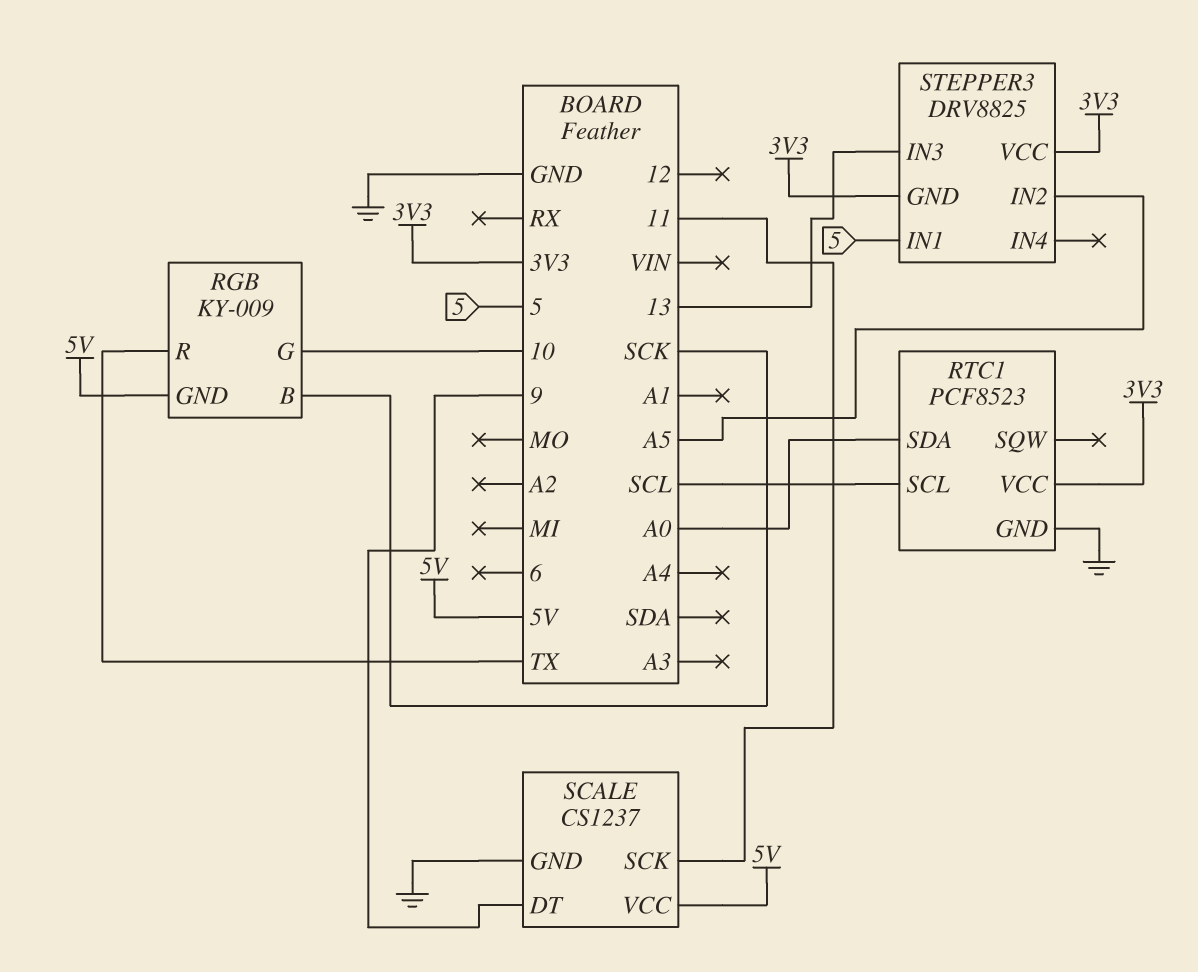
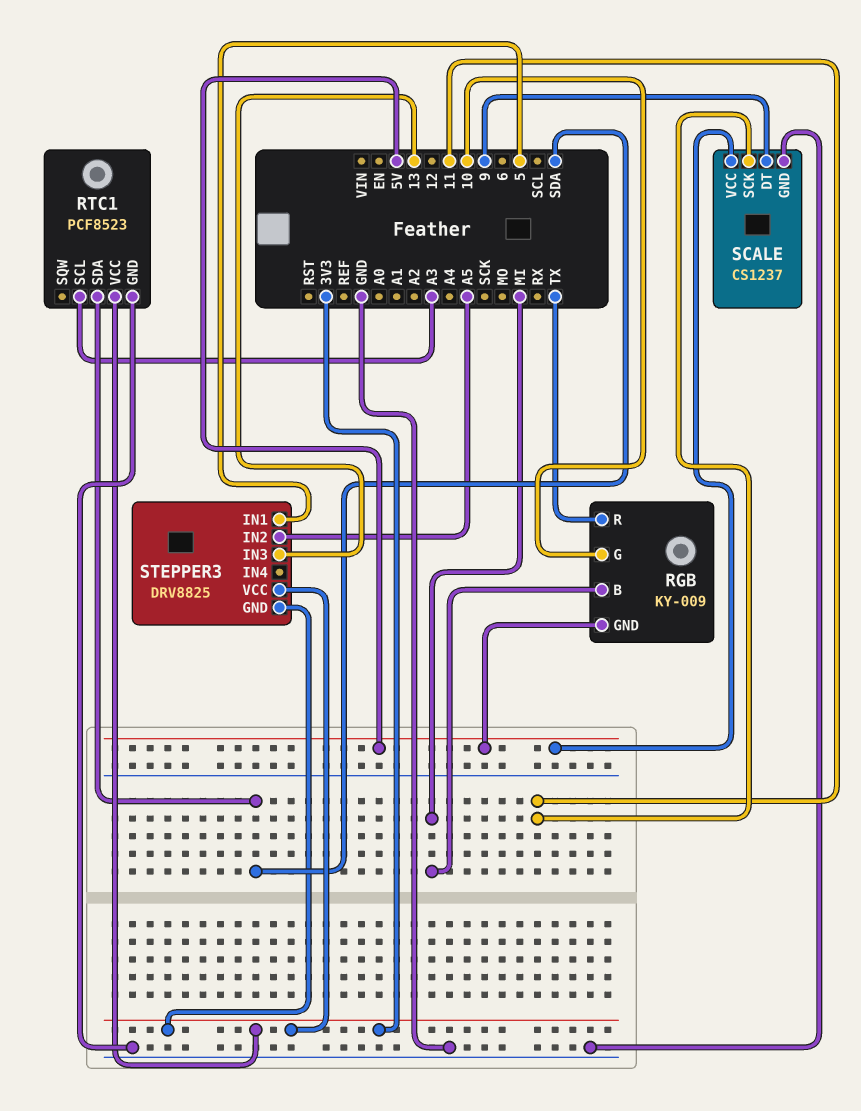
RGB pin B: SCK -> MI
RTC1 pin SCL: SCL -> A3
RTC1 pin SDA: A0 -> SDA

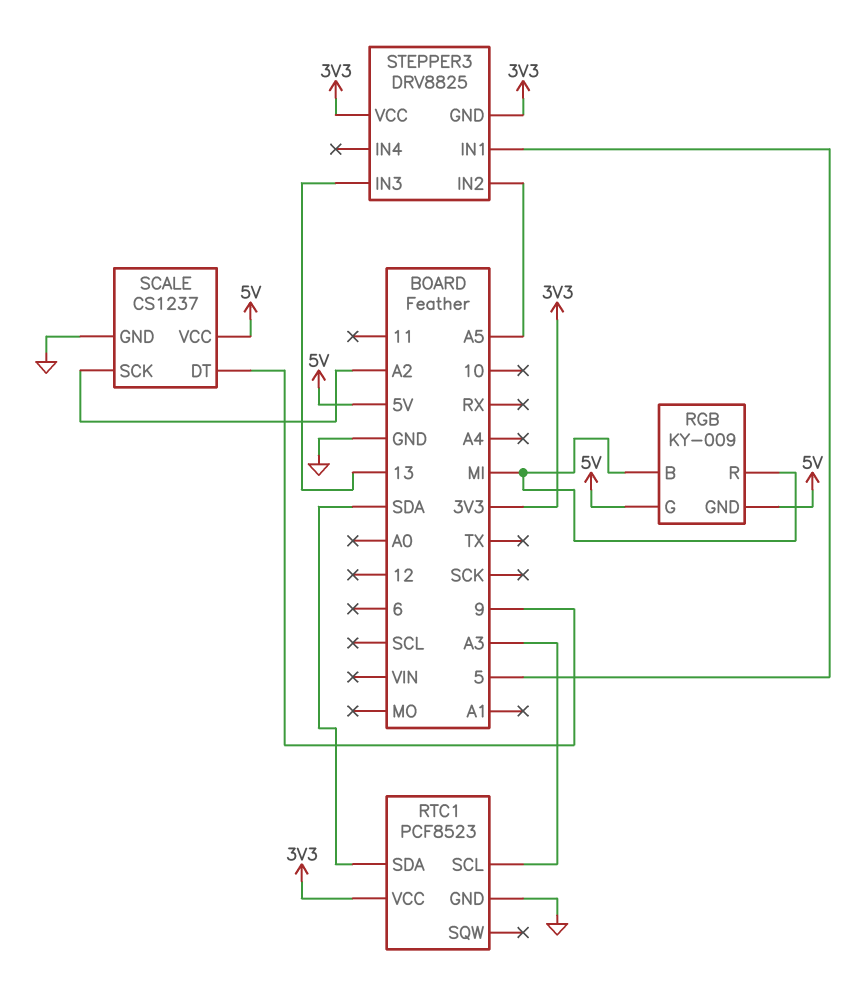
RGB pin G: 10 -> 5V
RGB pin R: TX -> MI
SCALE pin SCK: 11 -> A2

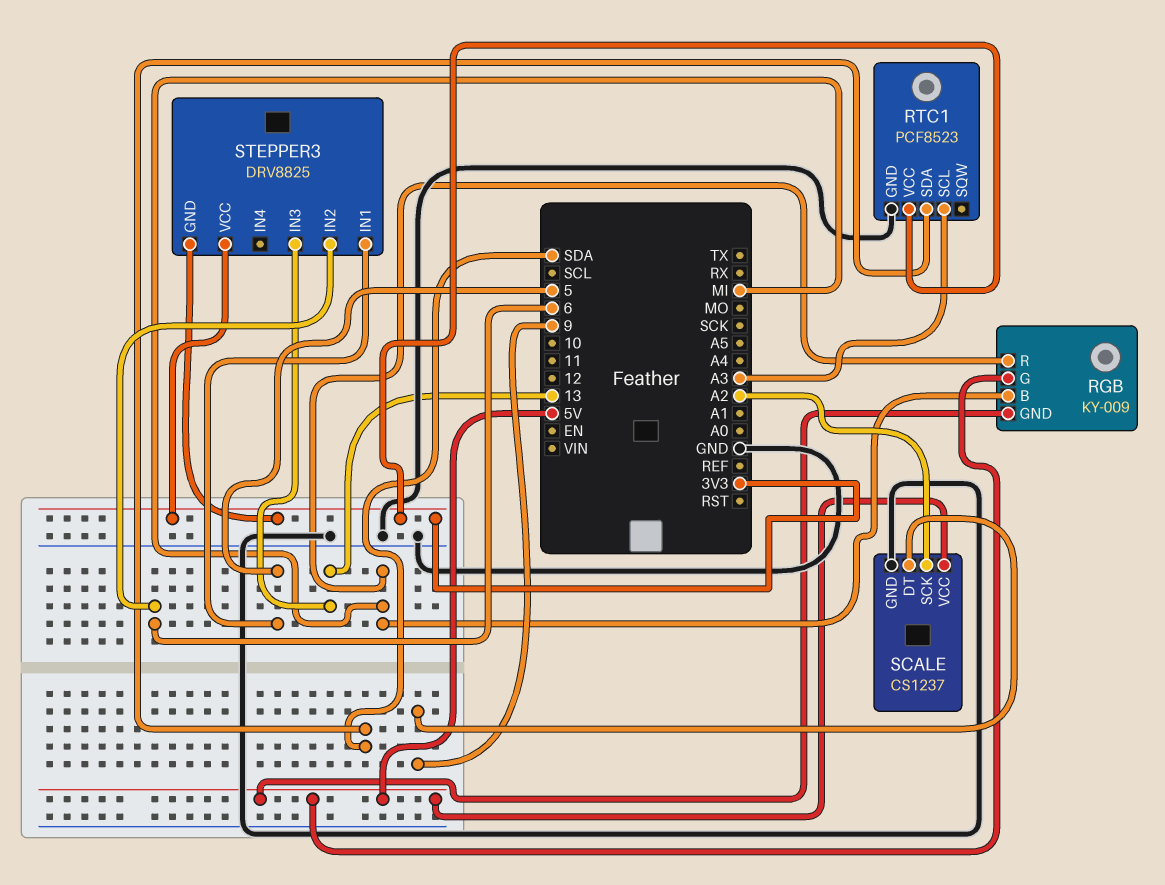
STEPPER3 pin IN2: A5 -> 6

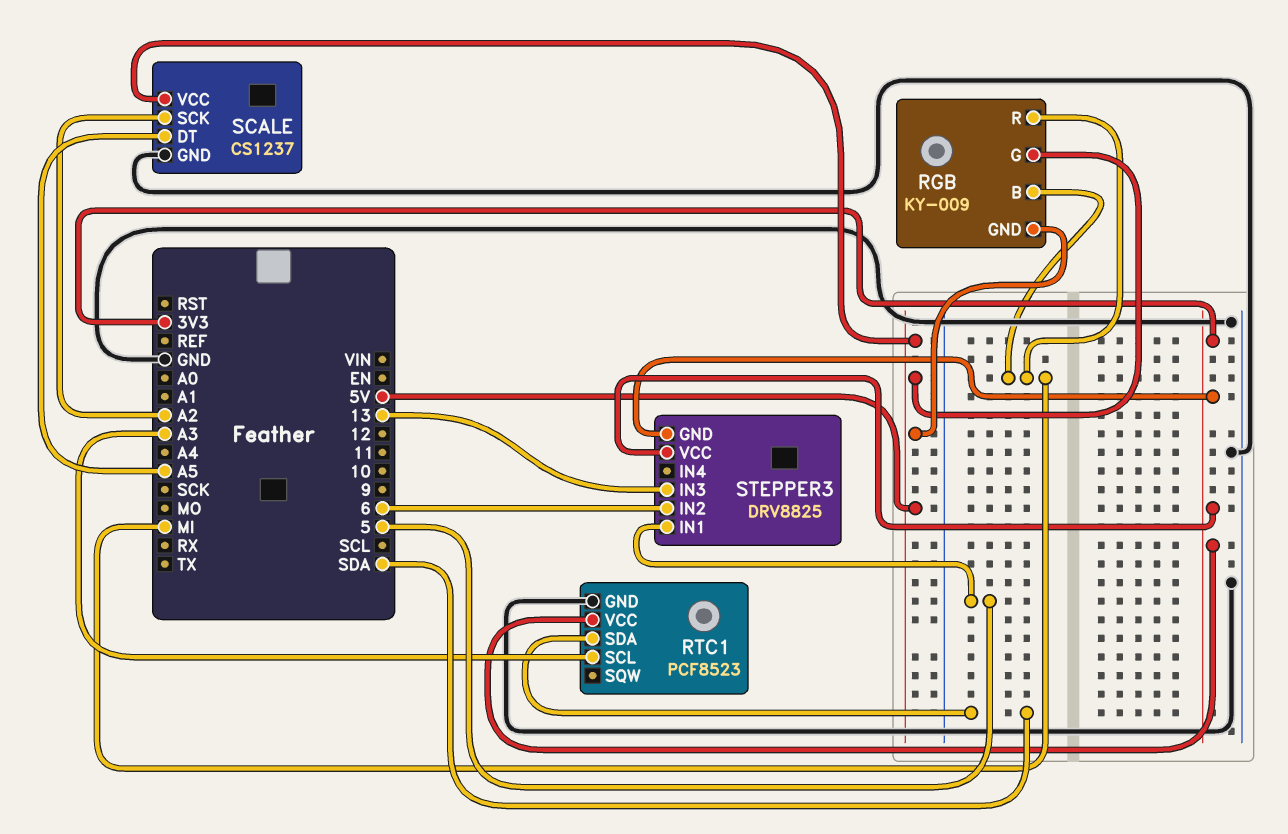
SCALE pin DT: 9 -> A5

